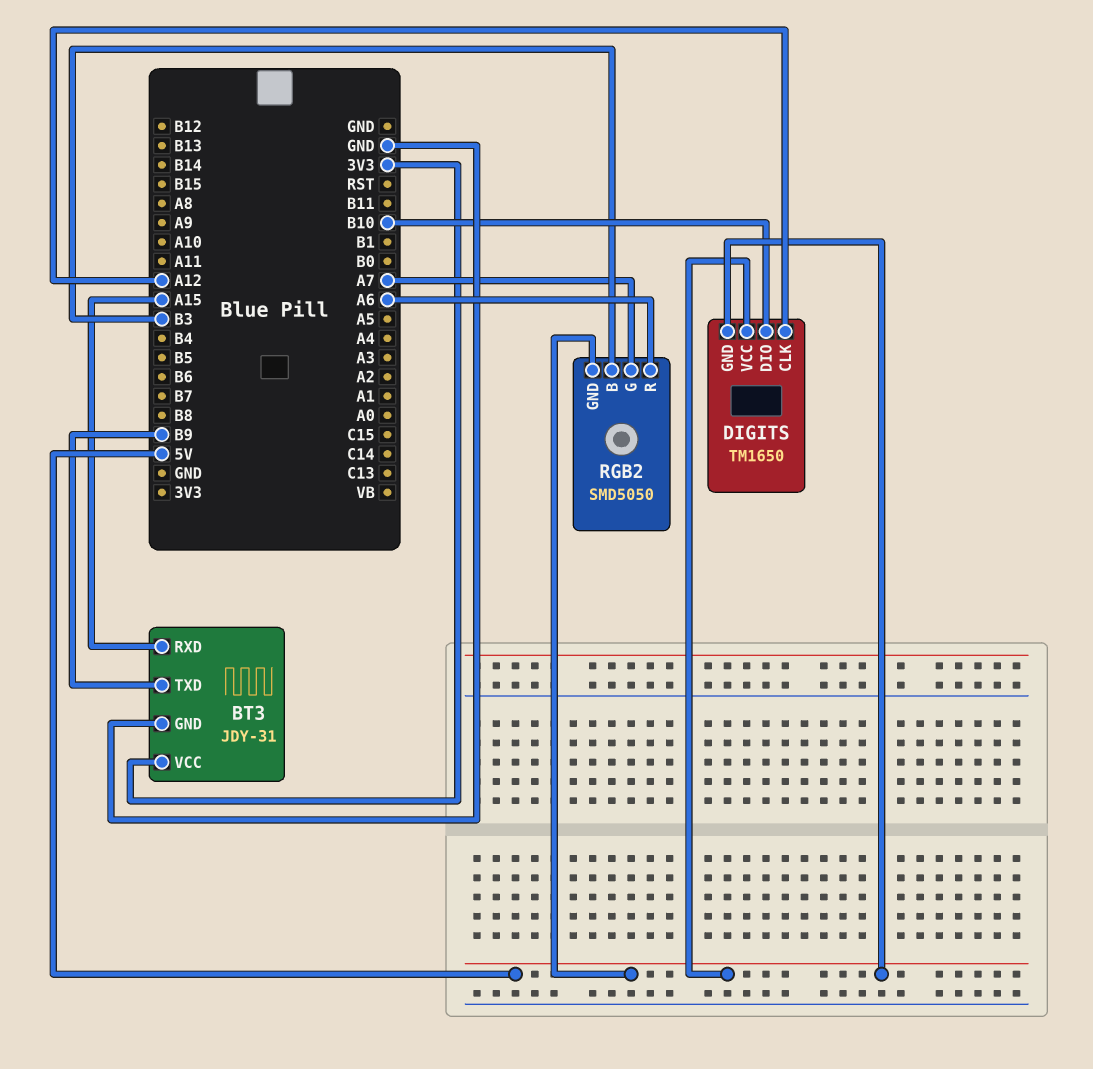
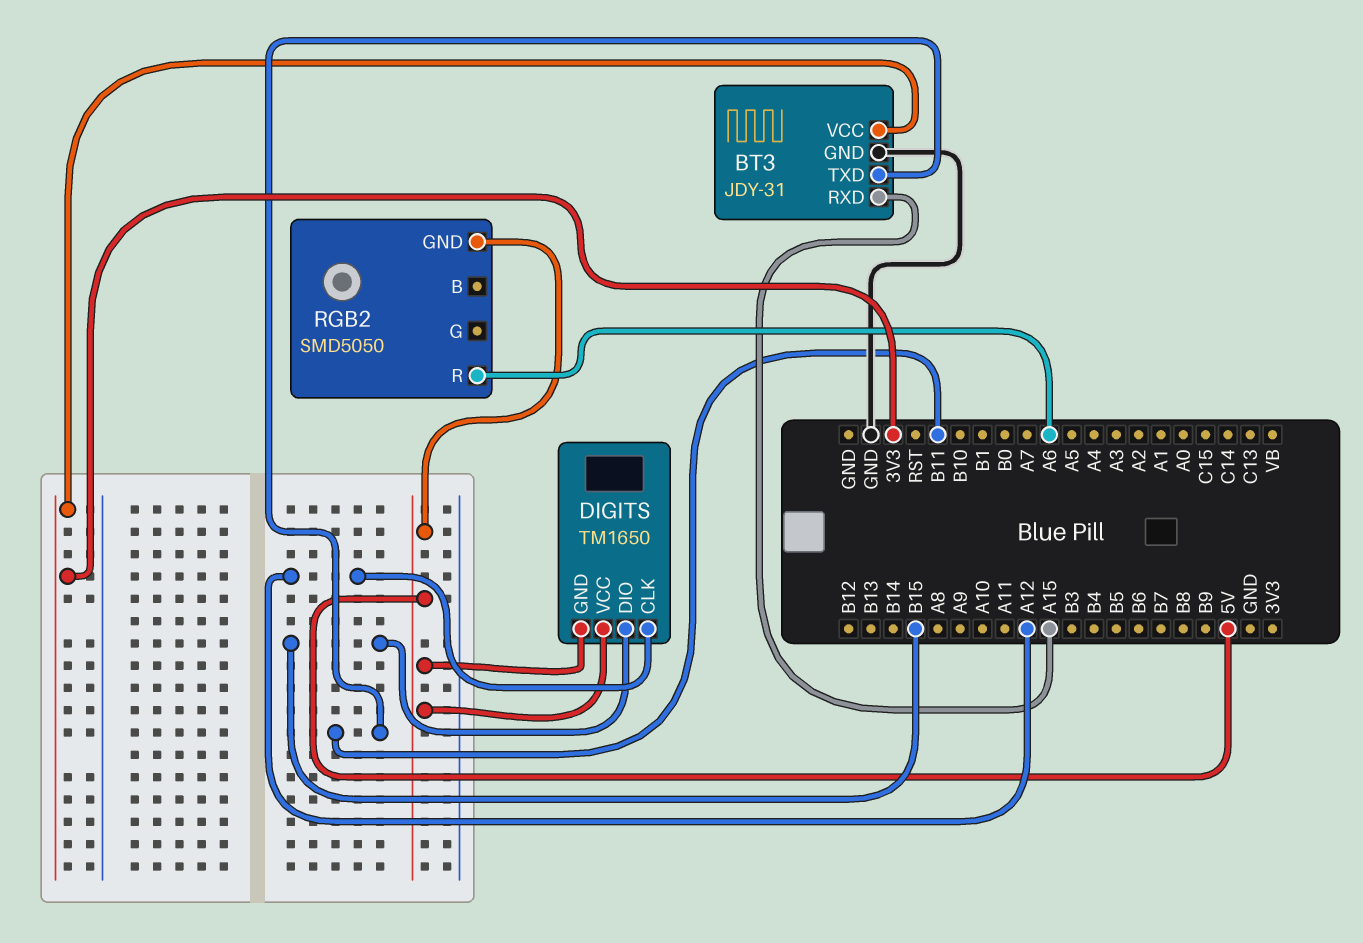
BT3 pin TXD: B9 -> B11
DIGITS pin DIO: B10 -> B15
RGB2 pin B: B3 -> none
RGB2 pin G: A7 -> none

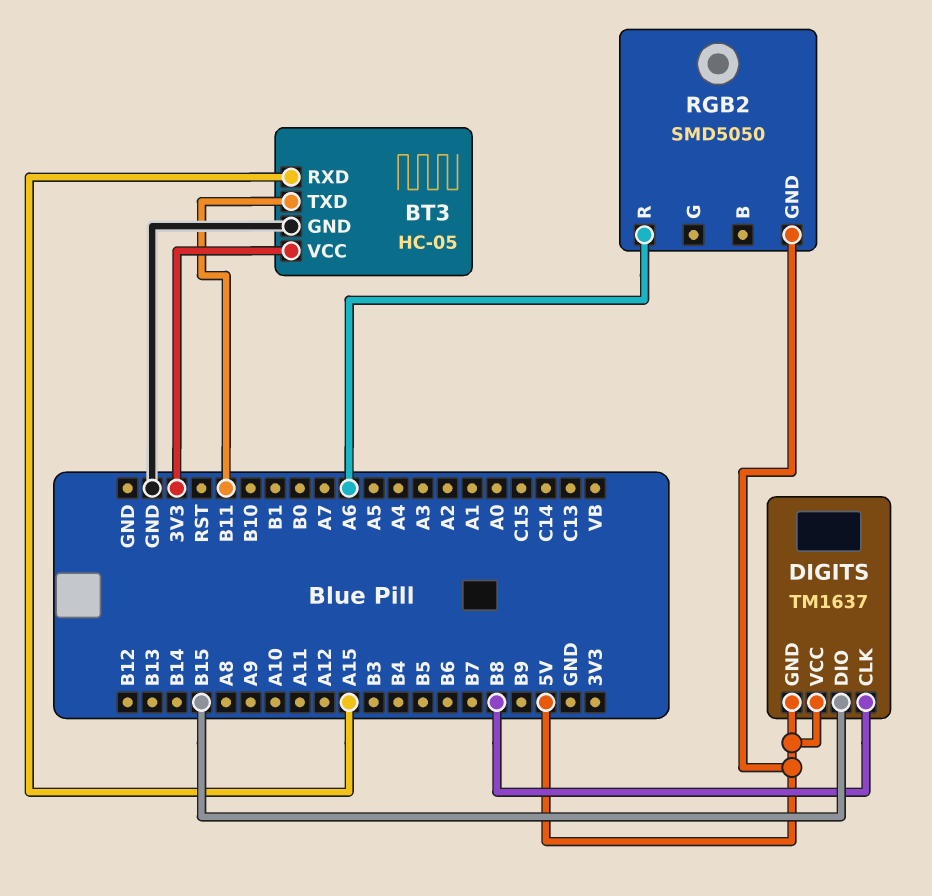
BT3: JDY-31 -> HC-05
DIGITS: TM1650 -> TM1637
DIGITS pin CLK: A12 -> B8

